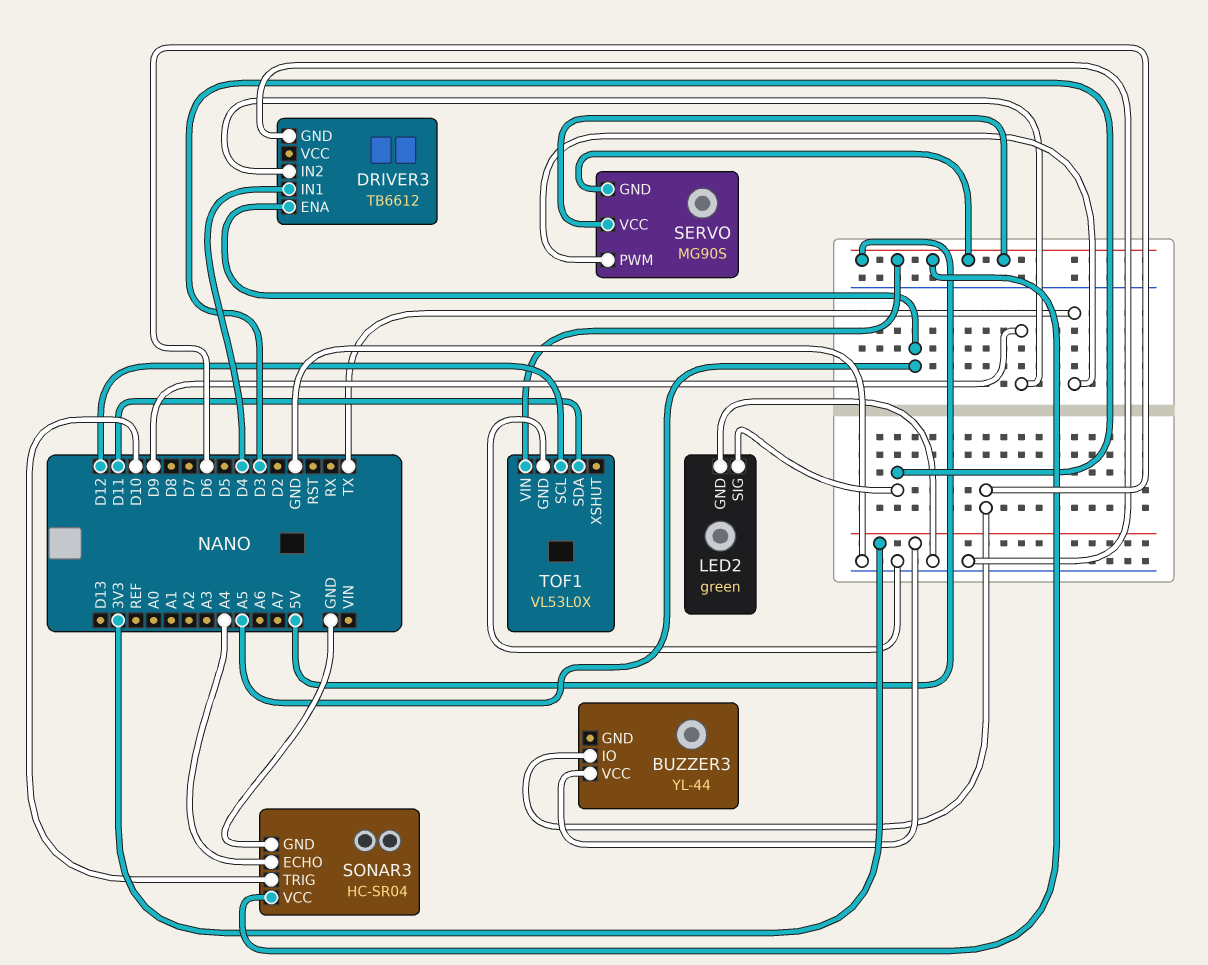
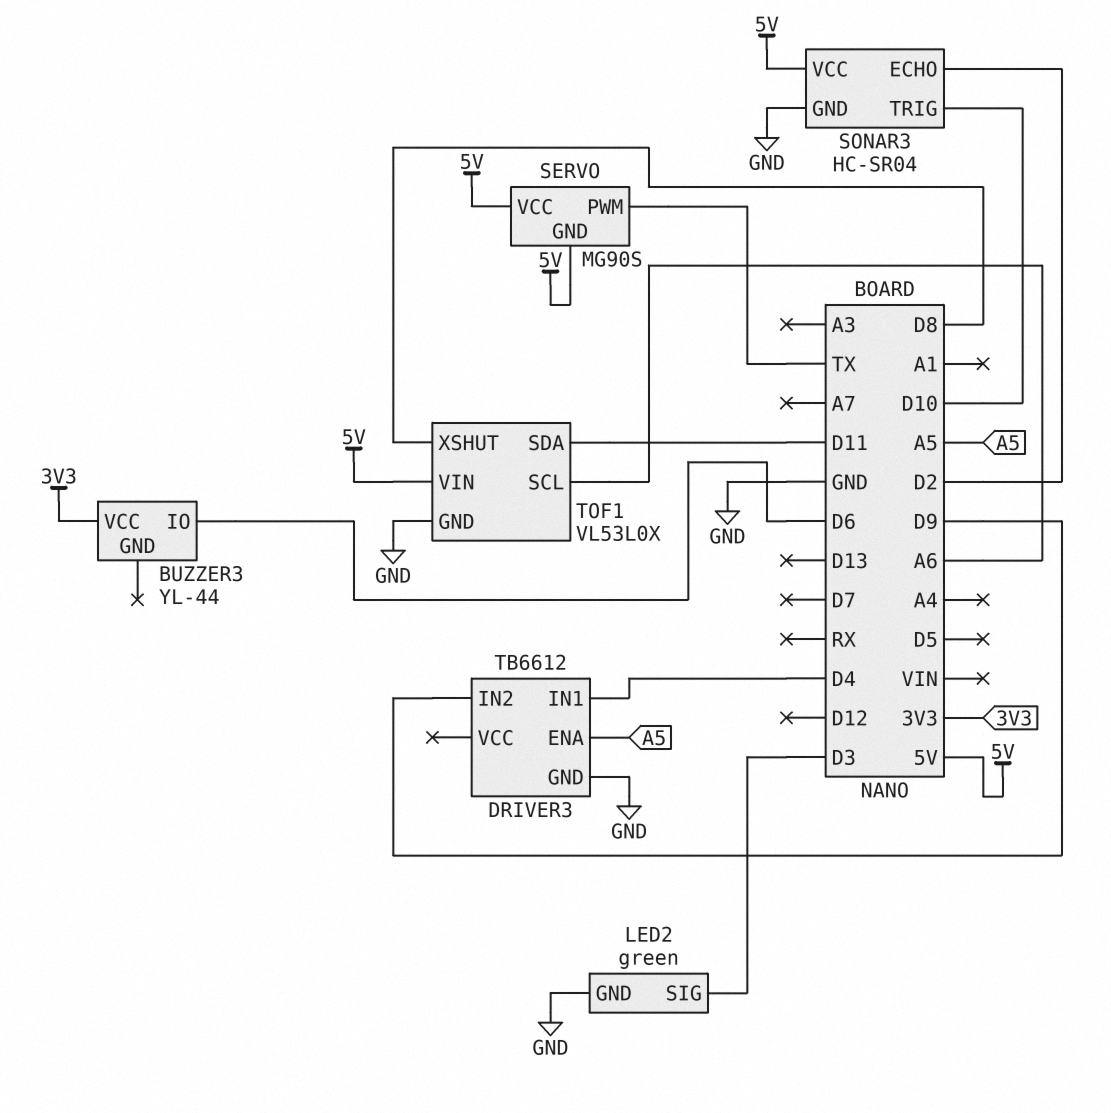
SONAR3 pin ECHO: A4 -> D2
TOF1 pin SCL: D12 -> A6
TOF1 pin XSHUT: none -> D8

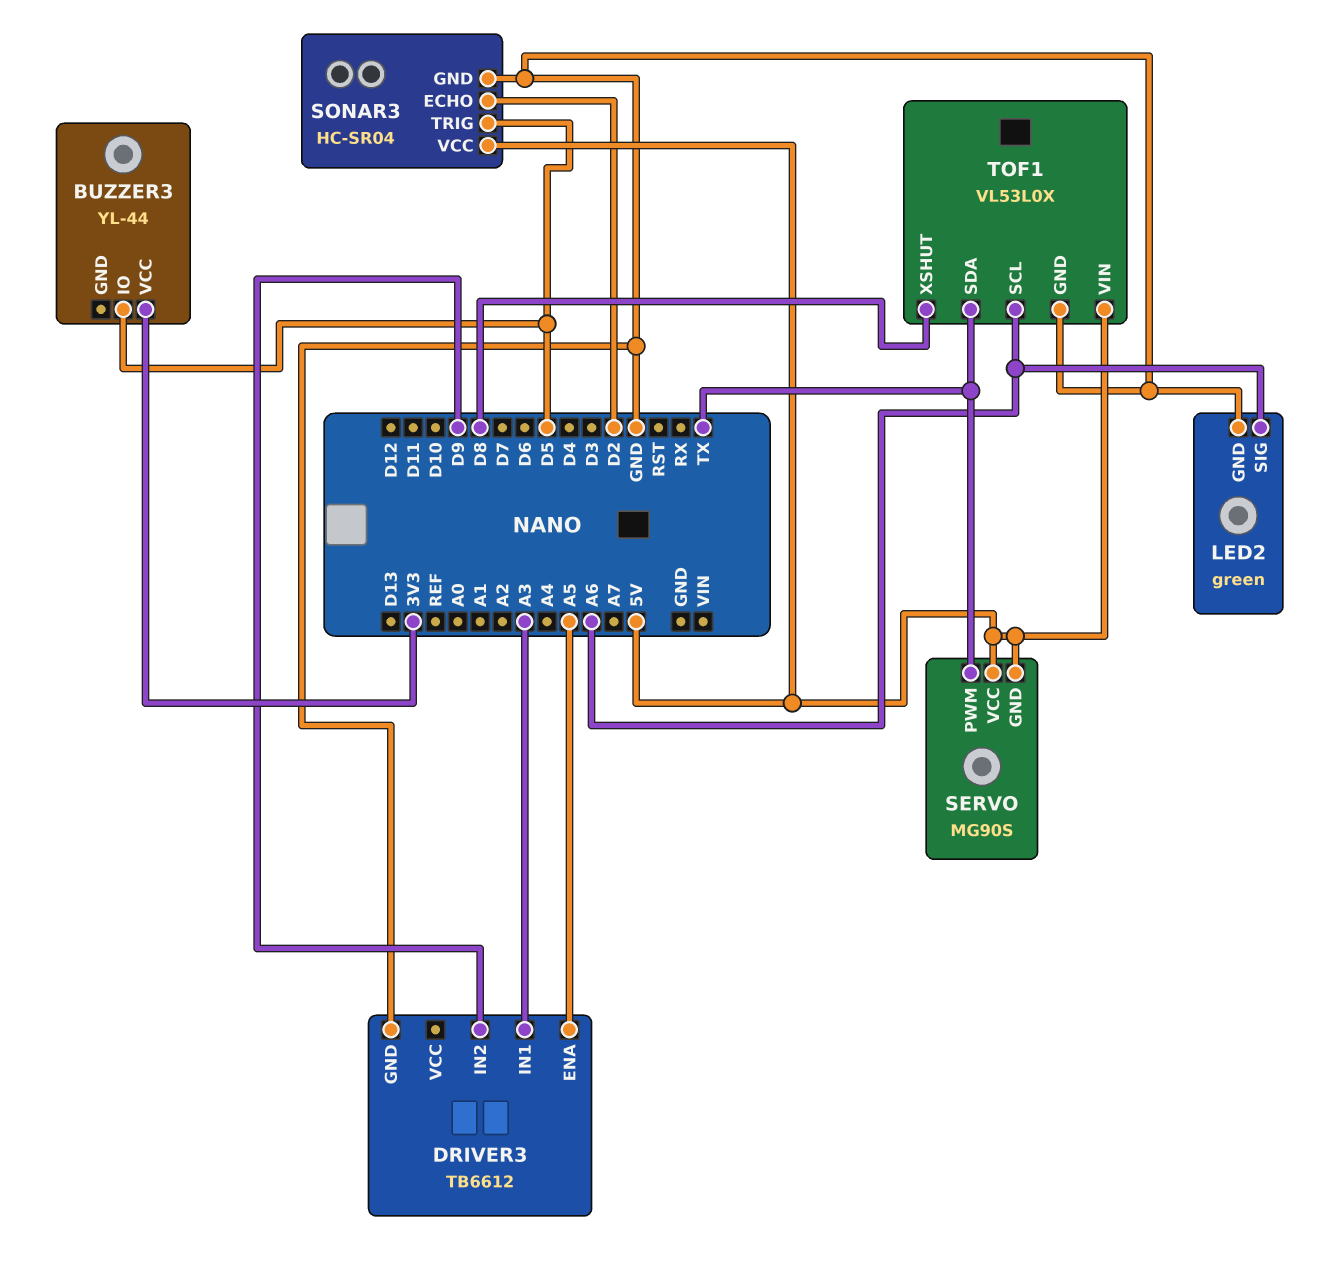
BUZZER3 pin IO: D6 -> D5
DRIVER3 pin IN1: D4 -> A3
LED2 pin SIG: D3 -> A6
SONAR3 pin TRIG: D10 -> D5
TOF1 pin SDA: D11 -> TX

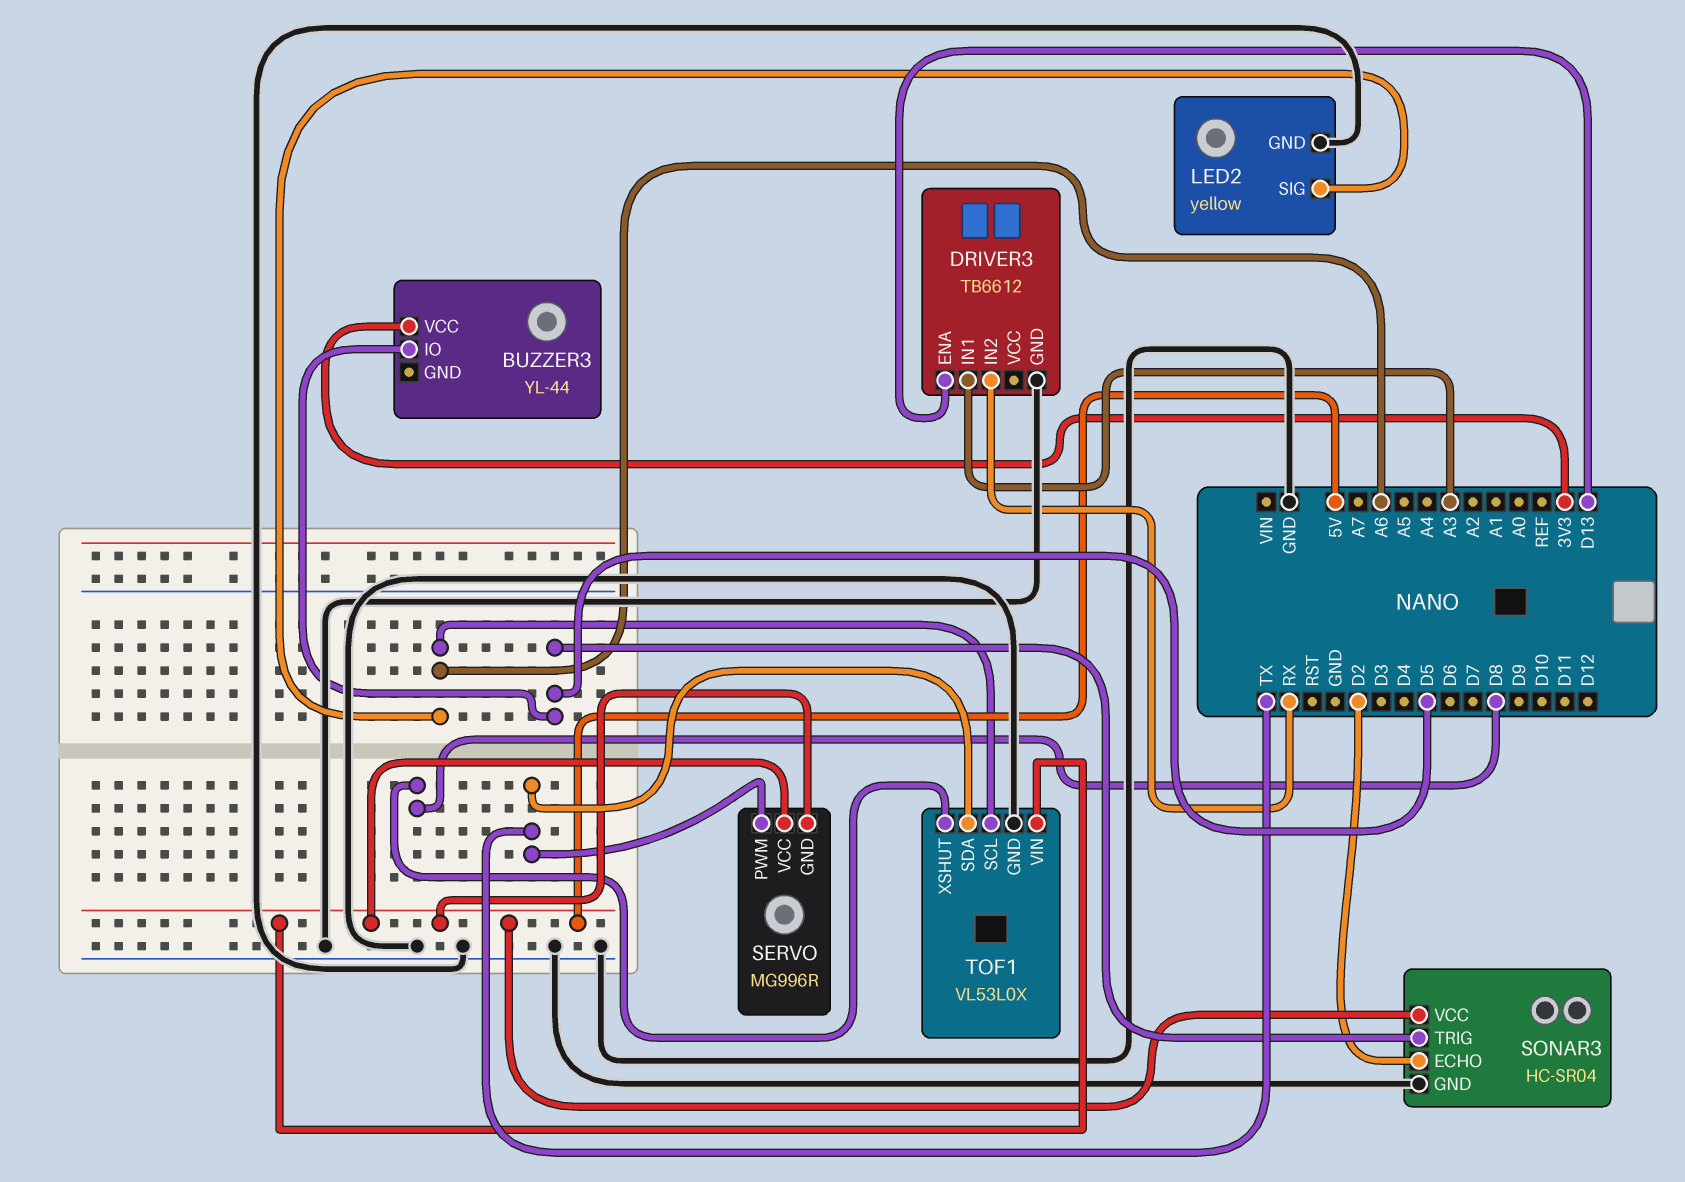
DRIVER3 pin ENA: A5 -> D13
DRIVER3 pin IN2: D9 -> RX
LED2: green -> yellow
SERVO: MG90S -> MG996R

